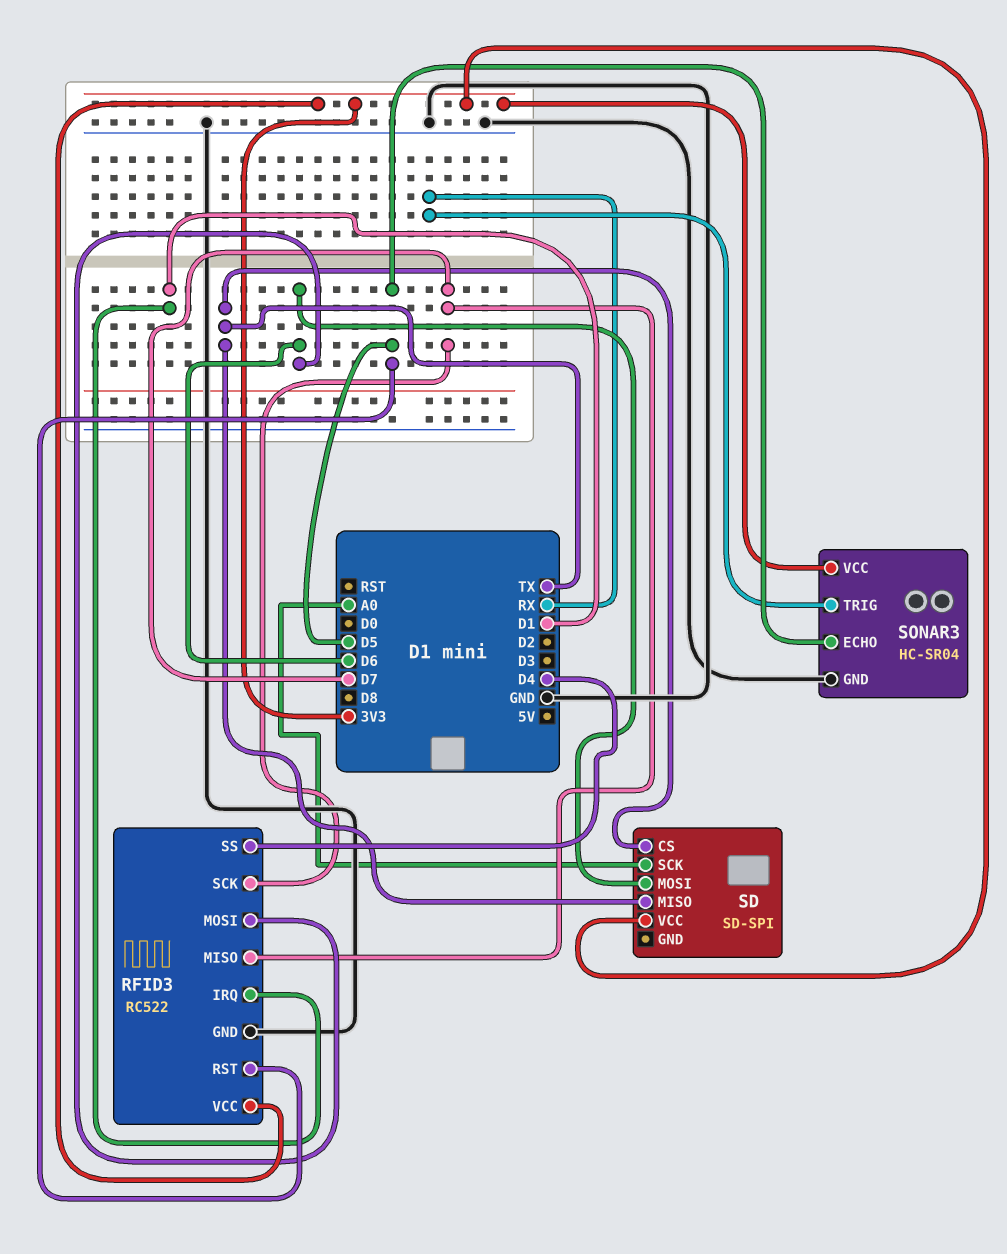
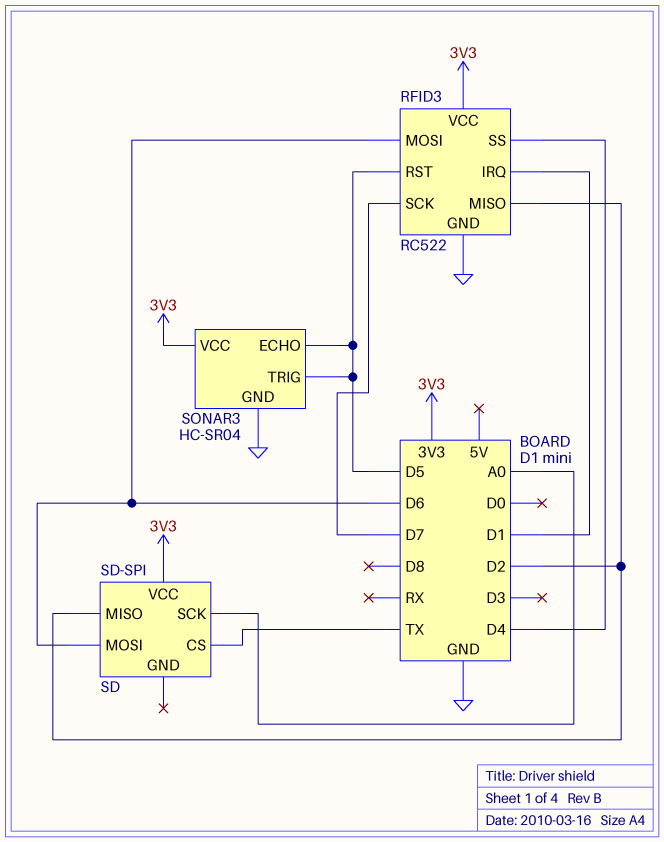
RFID3 pin MISO: D7 -> D2
SD pin MISO: TX -> D2
SONAR3 pin TRIG: RX -> D5

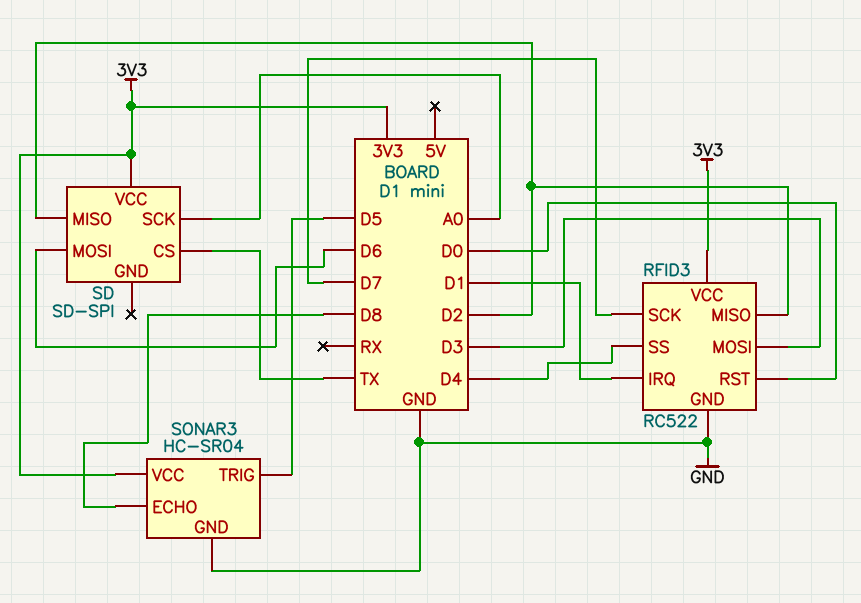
RFID3 pin MOSI: D6 -> D3
RFID3 pin RST: D5 -> D0
SONAR3 pin ECHO: D5 -> D8

